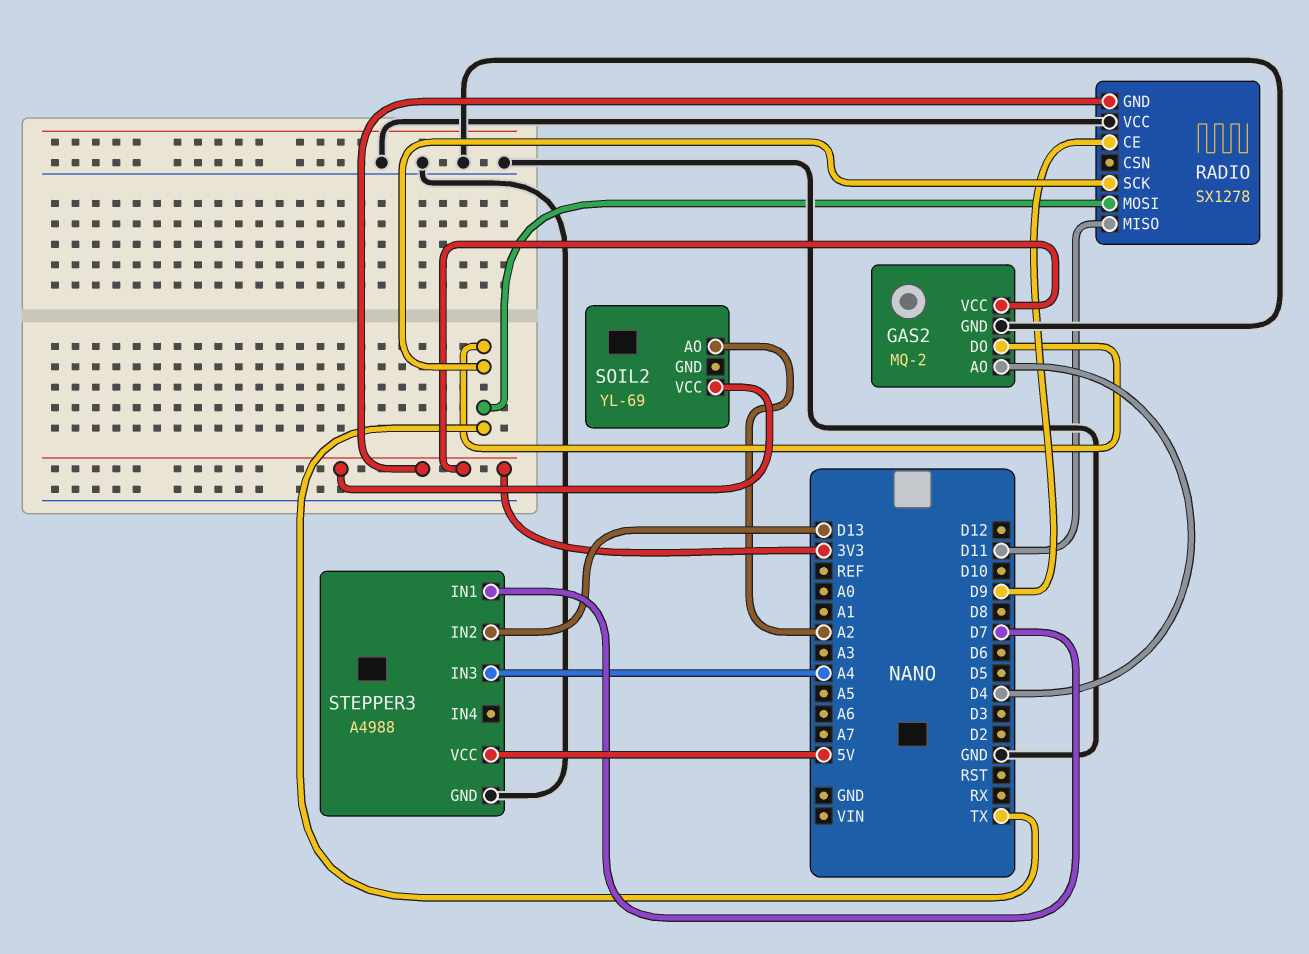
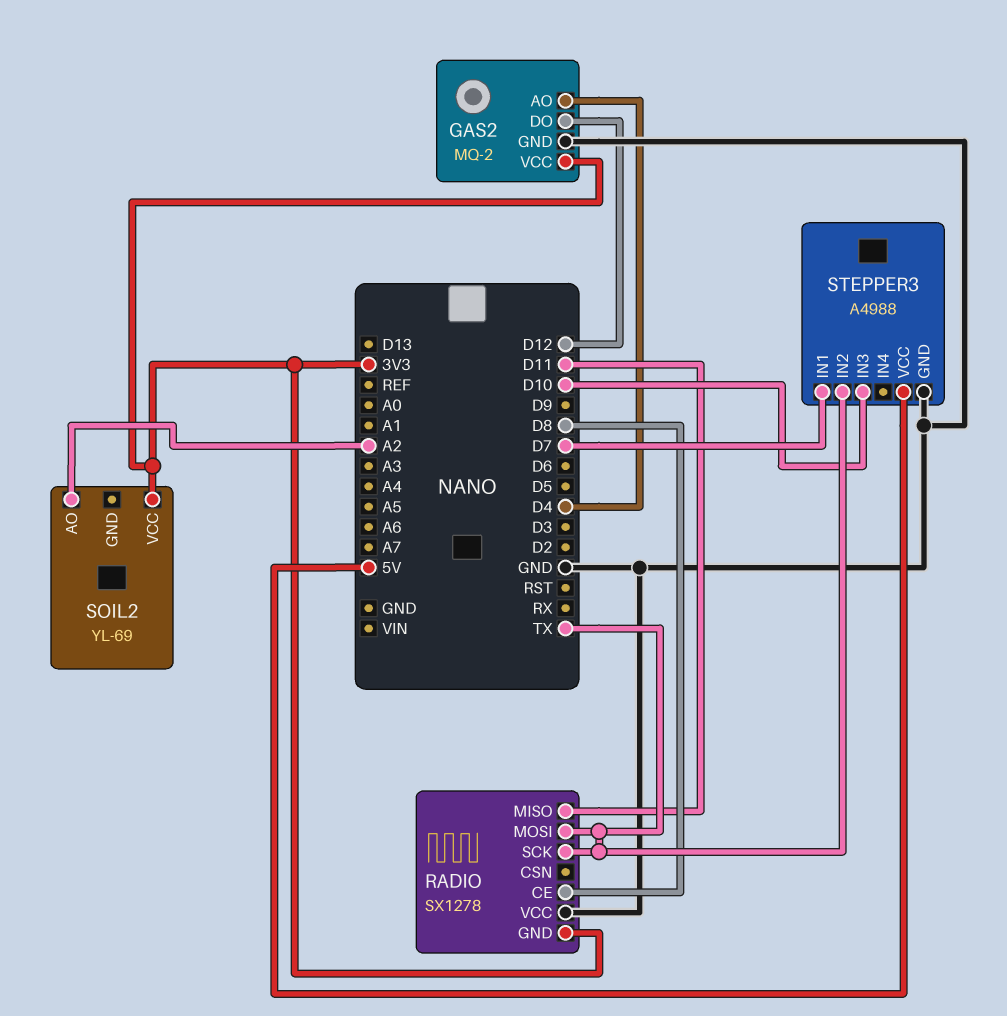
GAS2 pin DO: TX -> D12
RADIO pin CE: D9 -> D8
STEPPER3 pin IN2: D13 -> TX
STEPPER3 pin IN3: A4 -> D10

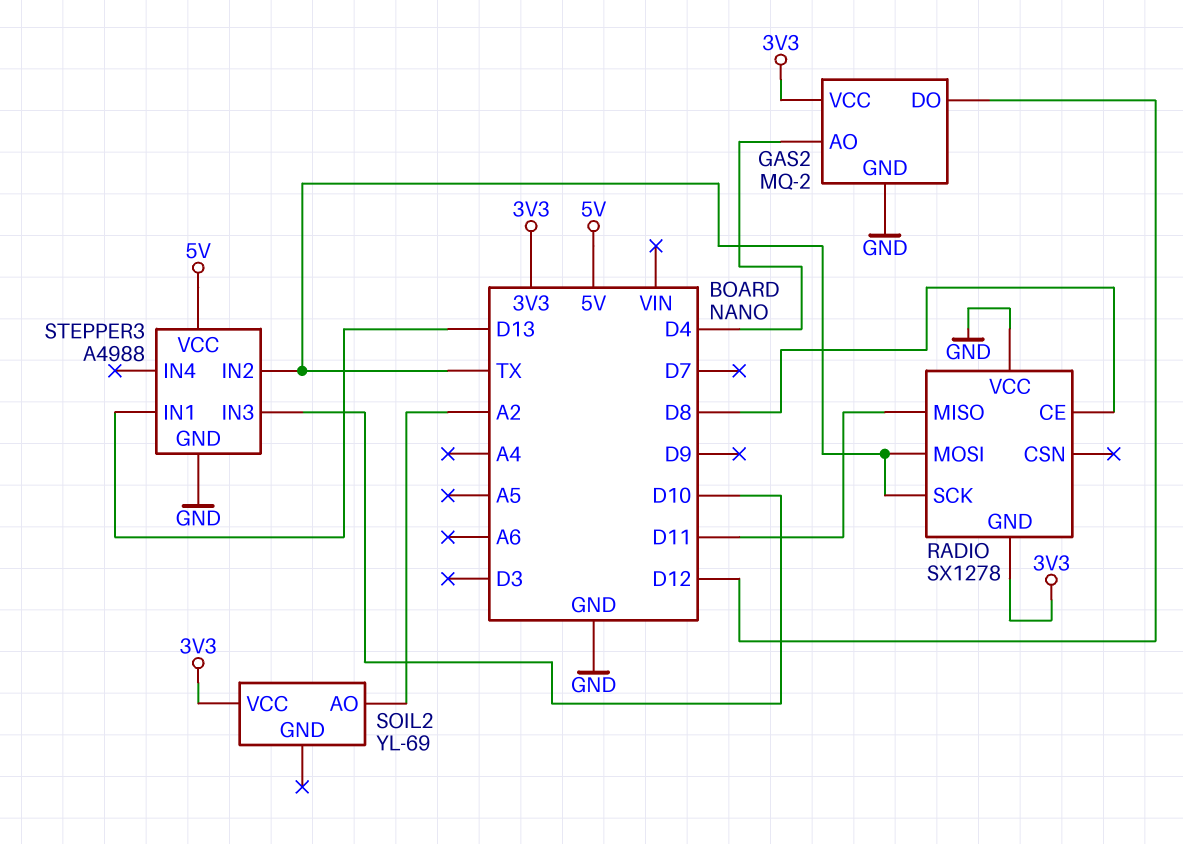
STEPPER3 pin IN1: D7 -> D13

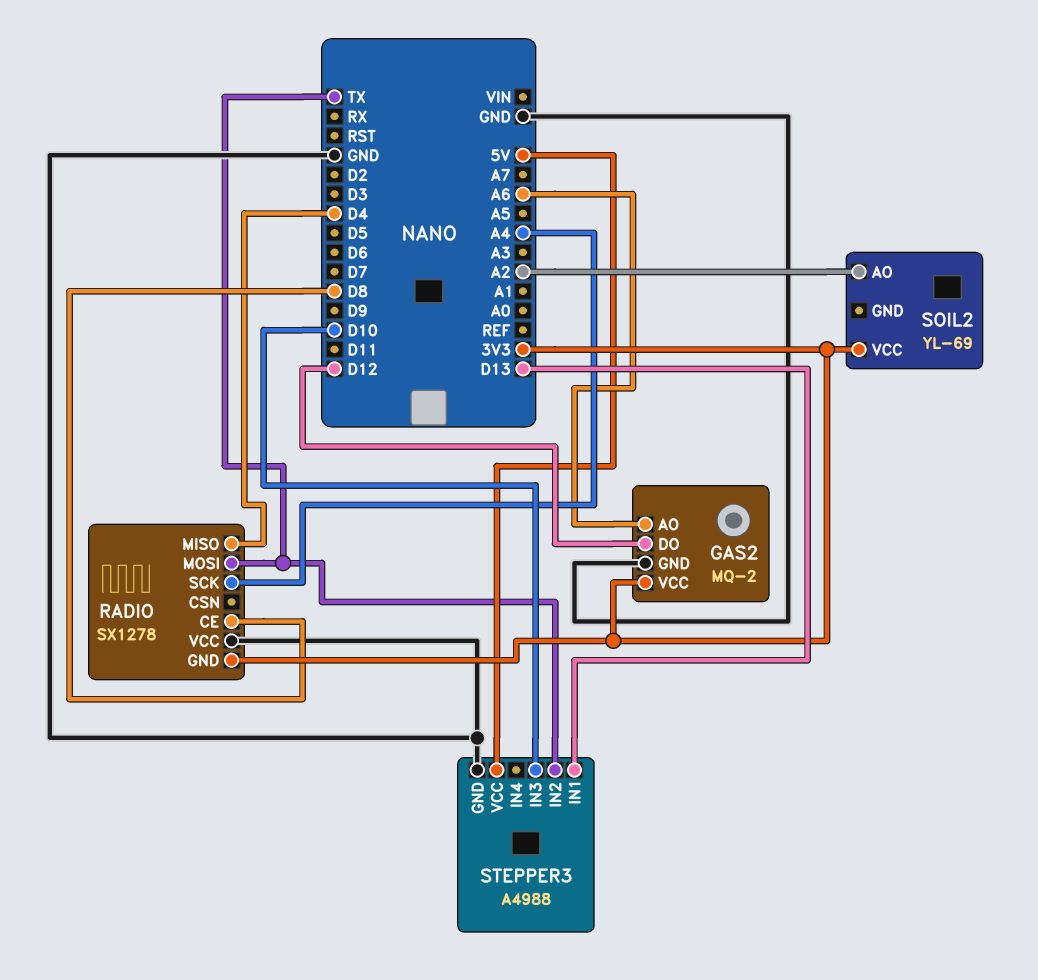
GAS2 pin AO: D4 -> A6
RADIO pin MISO: D11 -> D4
RADIO pin SCK: TX -> A4

